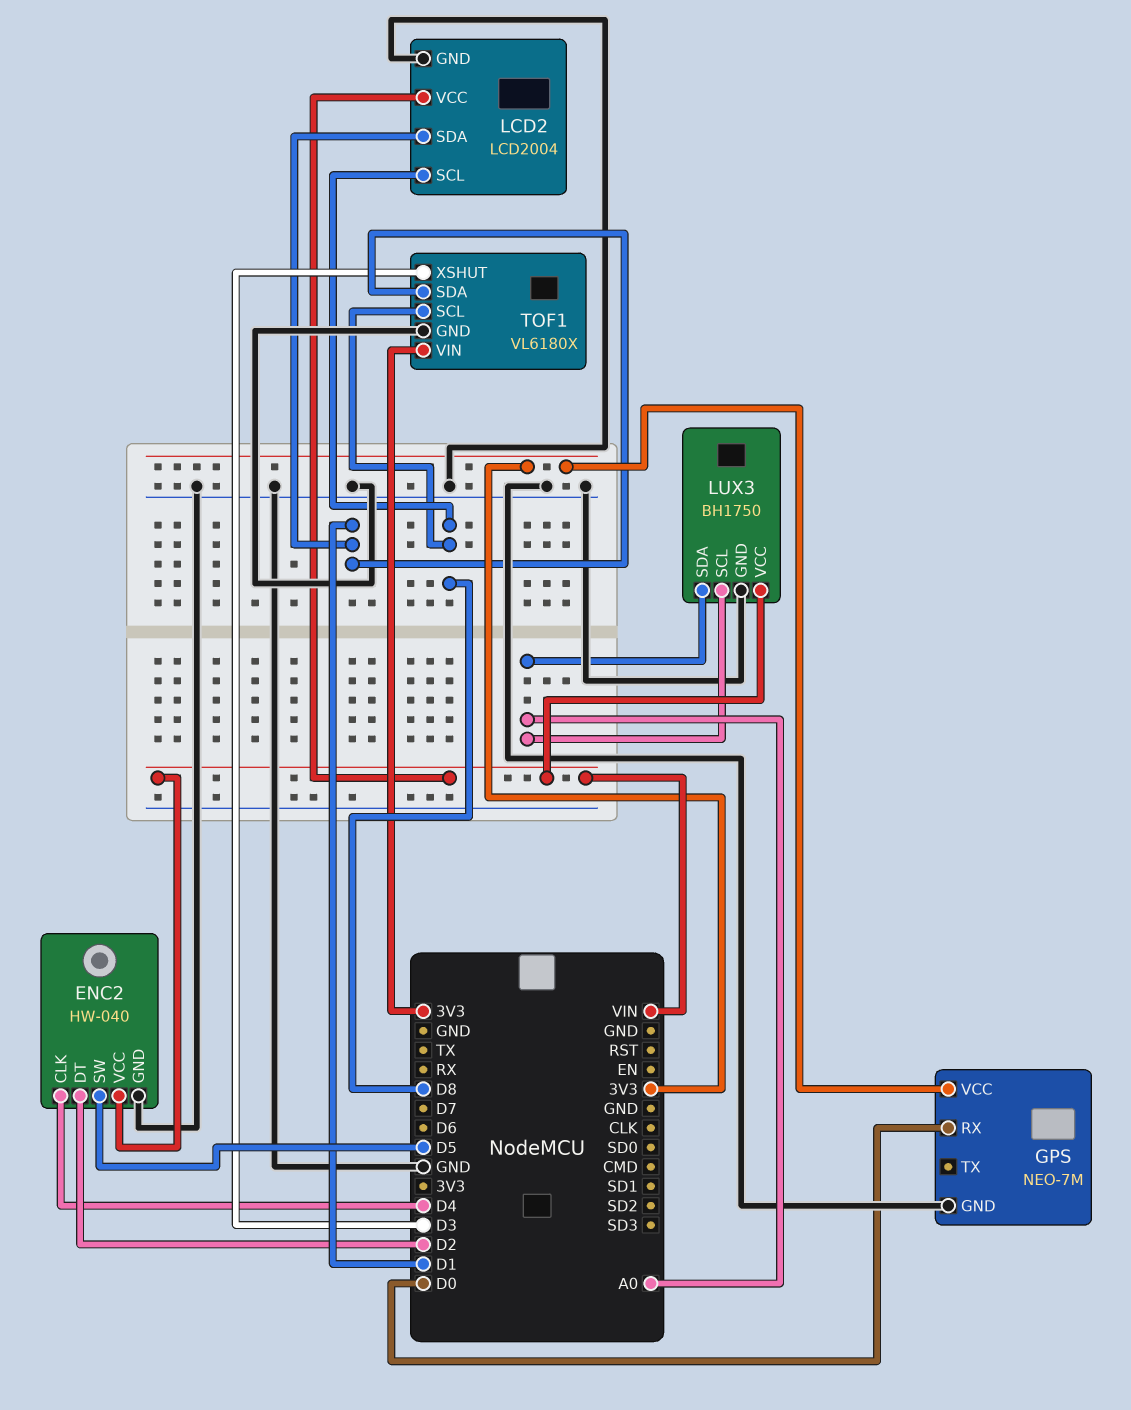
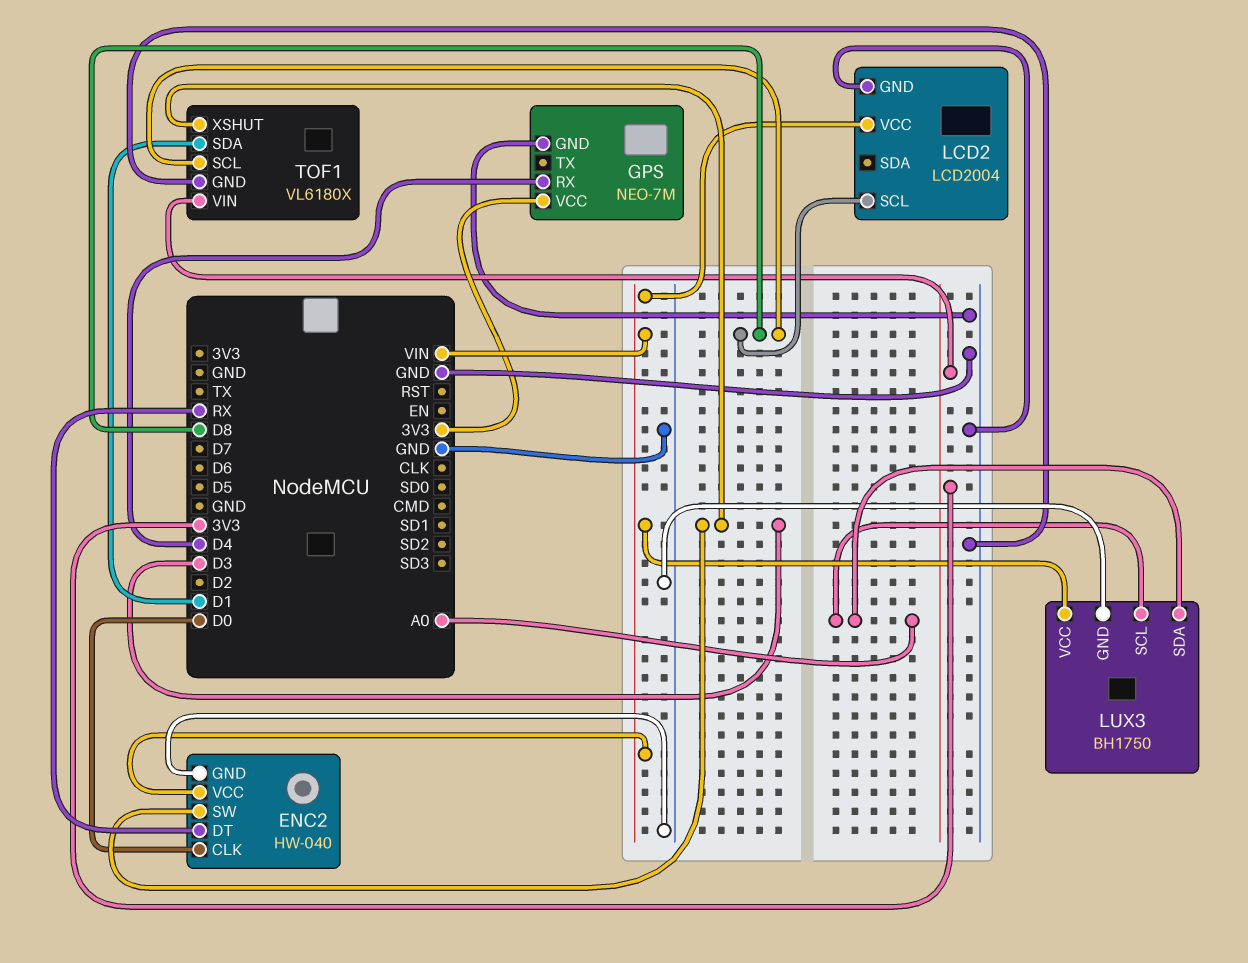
ENC2 pin CLK: D4 -> D0
ENC2 pin DT: D2 -> RX
ENC2 pin SW: D5 -> D3
GPS pin RX: D0 -> D4
LCD2 pin SDA: D1 -> none

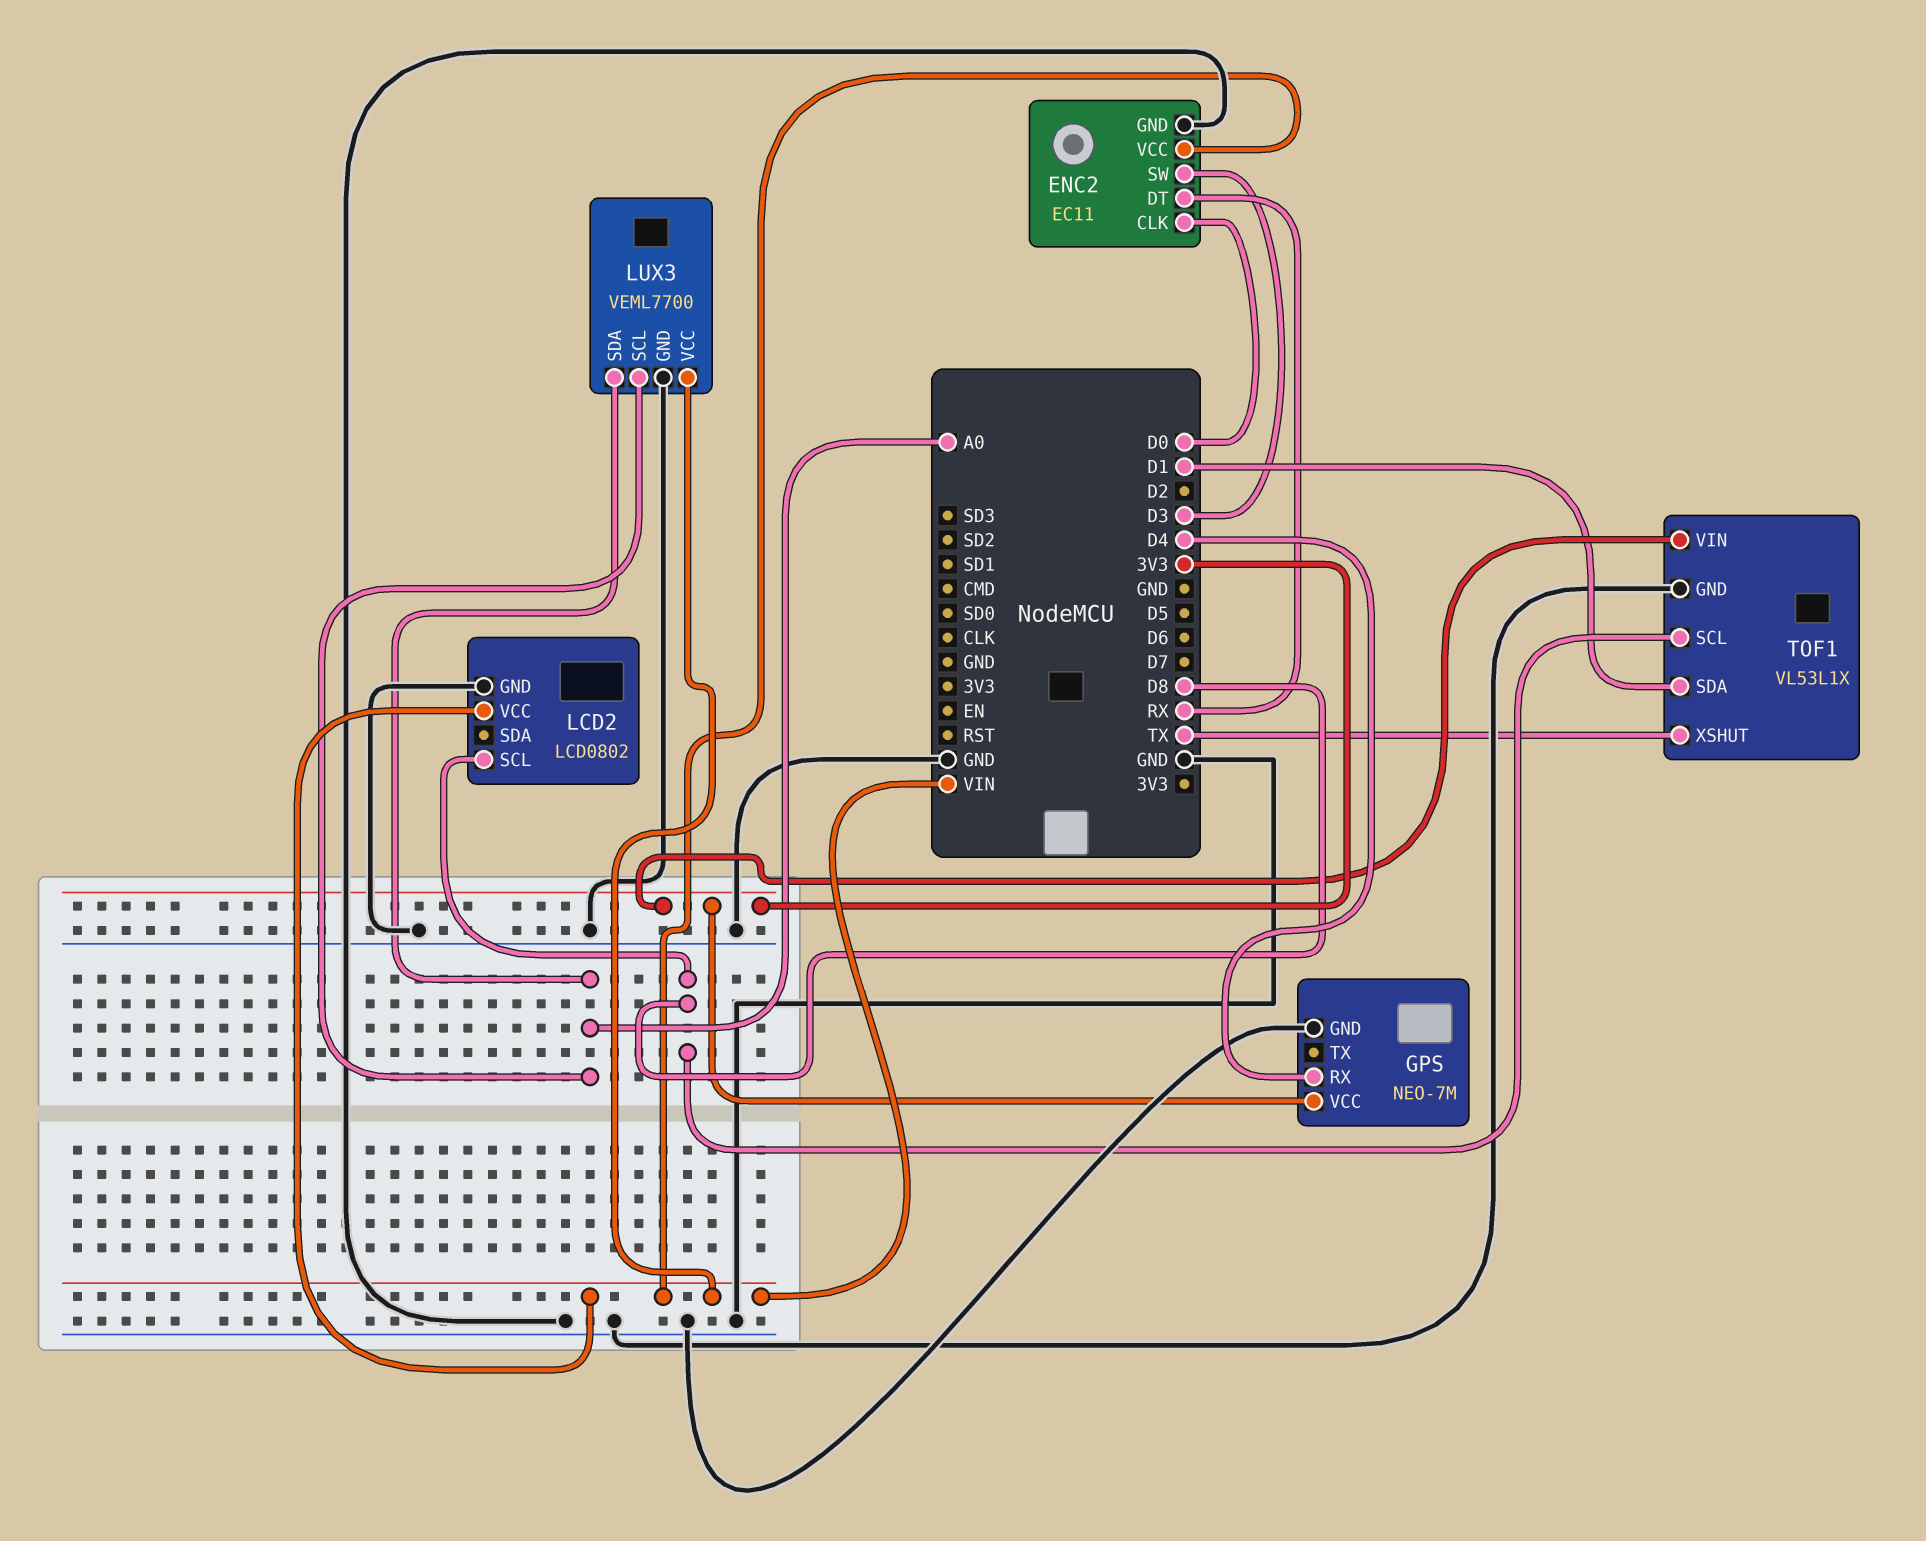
ENC2: HW-040 -> EC11
LCD2: LCD2004 -> LCD0802
LUX3: BH1750 -> VEML7700
TOF1: VL6180X -> VL53L1X
TOF1 pin XSHUT: D3 -> TX

